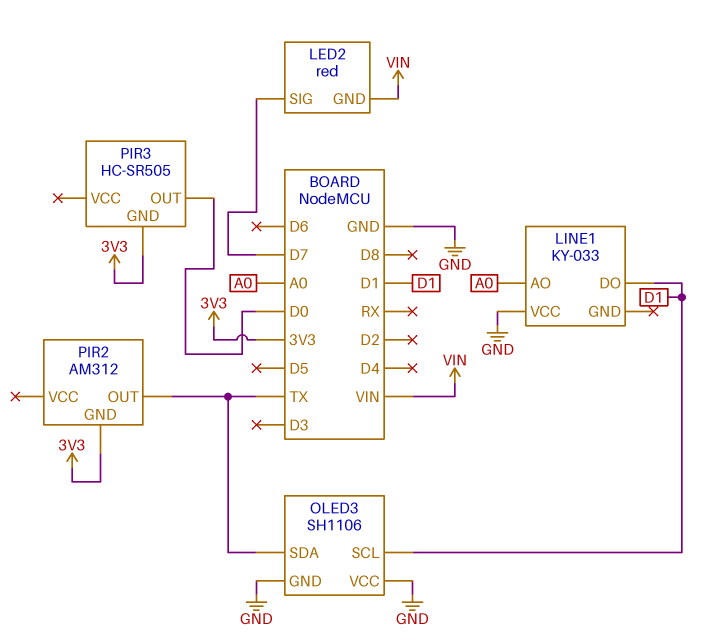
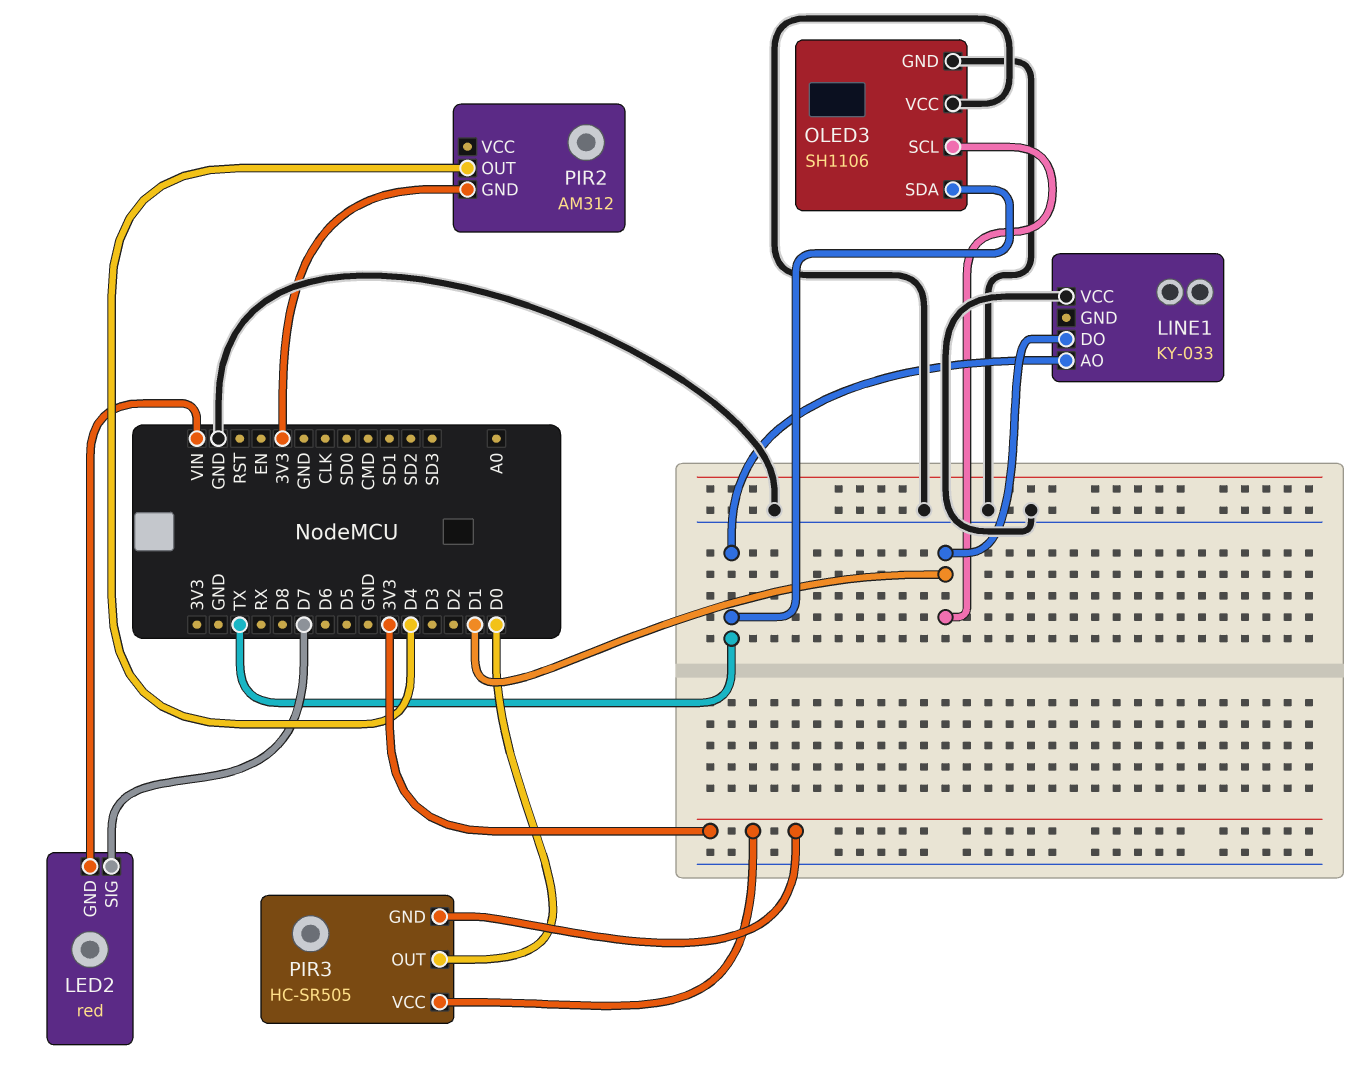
LINE1 pin AO: A0 -> TX
PIR2 pin OUT: TX -> D4
PIR3 pin VCC: none -> 3V3

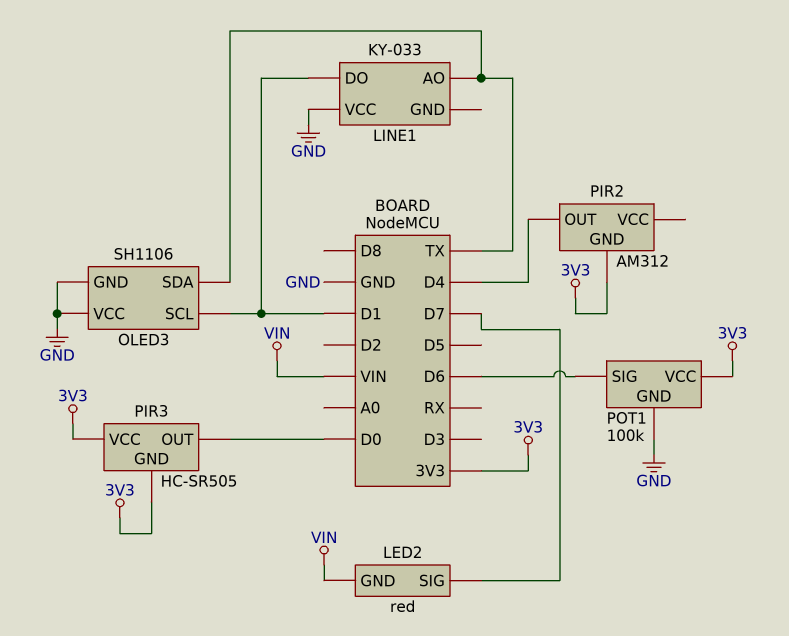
POT1: none -> 100k
POT1 pin GND: none -> GND
POT1 pin SIG: none -> D6
POT1 pin VCC: none -> 3V3

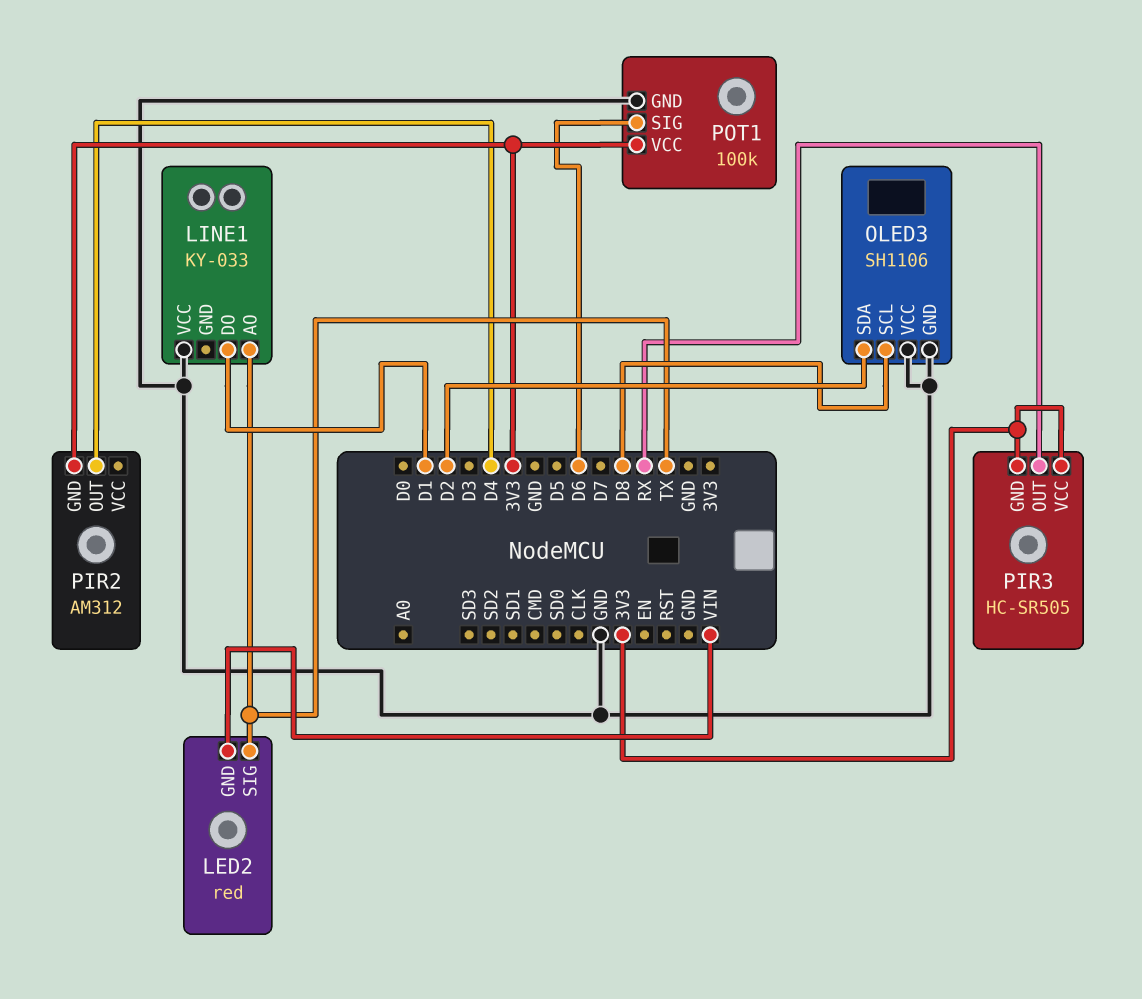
LED2 pin SIG: D7 -> TX
OLED3 pin SCL: D1 -> D8
OLED3 pin SDA: TX -> D2
PIR3 pin OUT: D0 -> RX

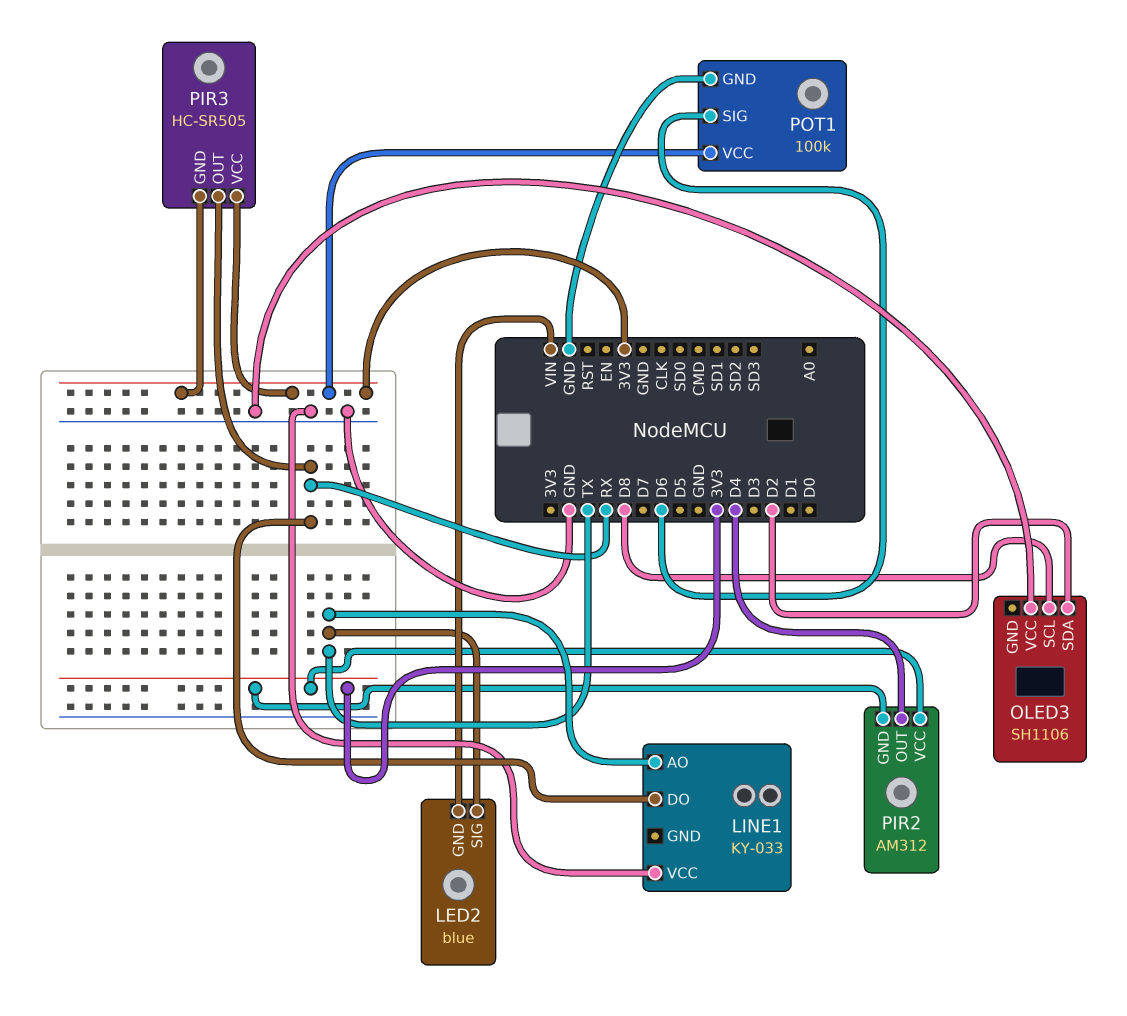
LED2: red -> blue
LINE1 pin DO: D1 -> RX
OLED3 pin GND: GND -> none
PIR2 pin VCC: none -> 3V3

